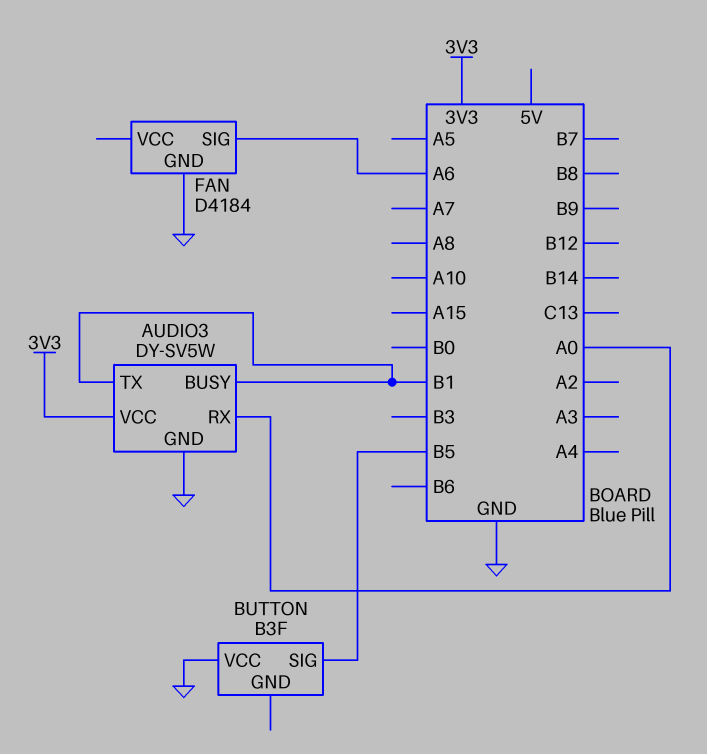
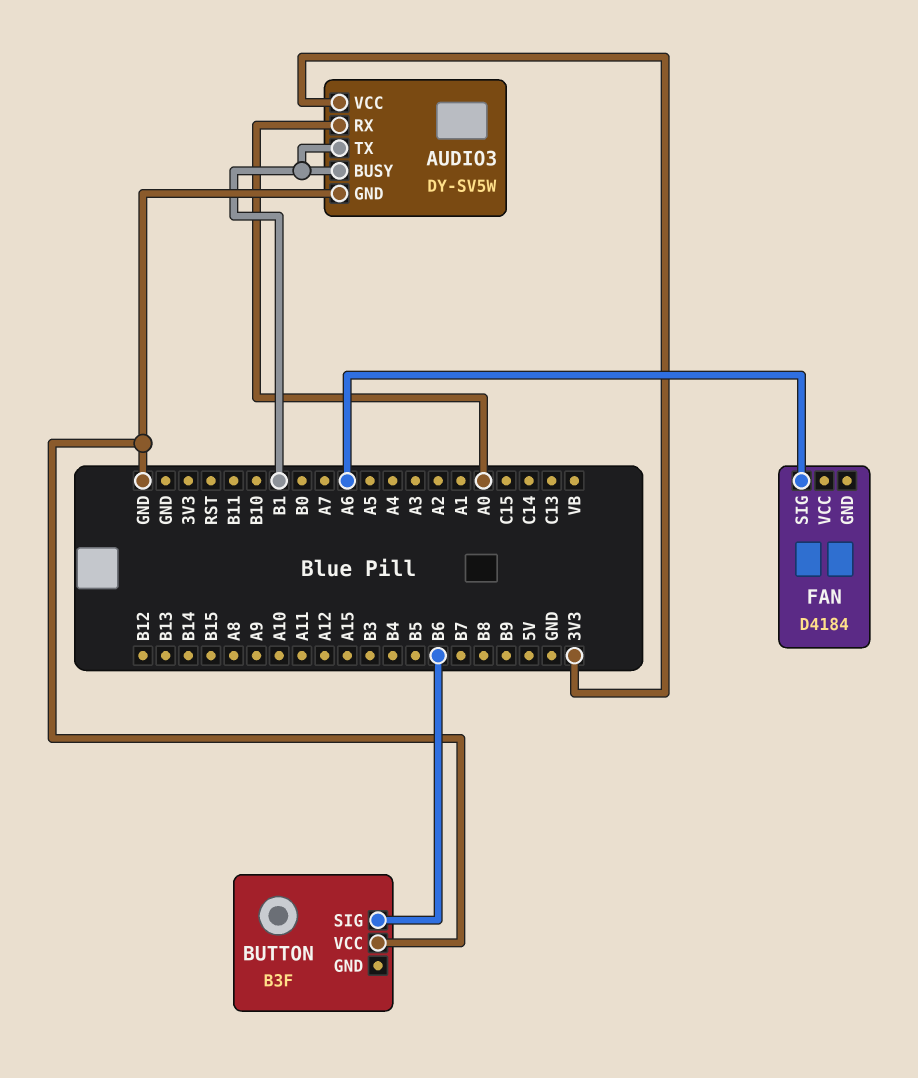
BUTTON pin SIG: B5 -> B6
FAN pin GND: GND -> none

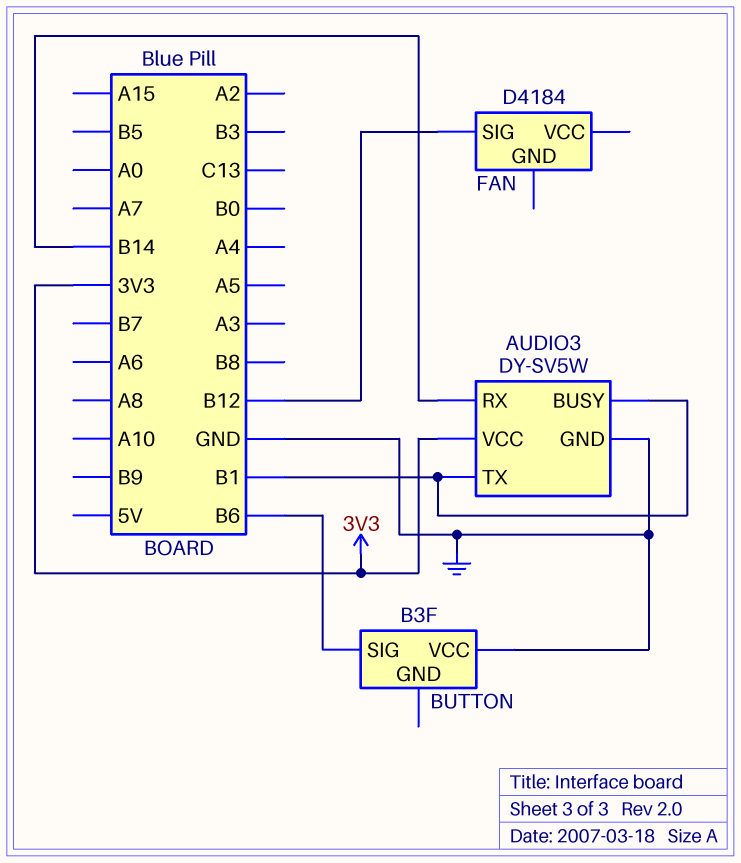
AUDIO3 pin RX: A0 -> B14
FAN pin SIG: A6 -> B12

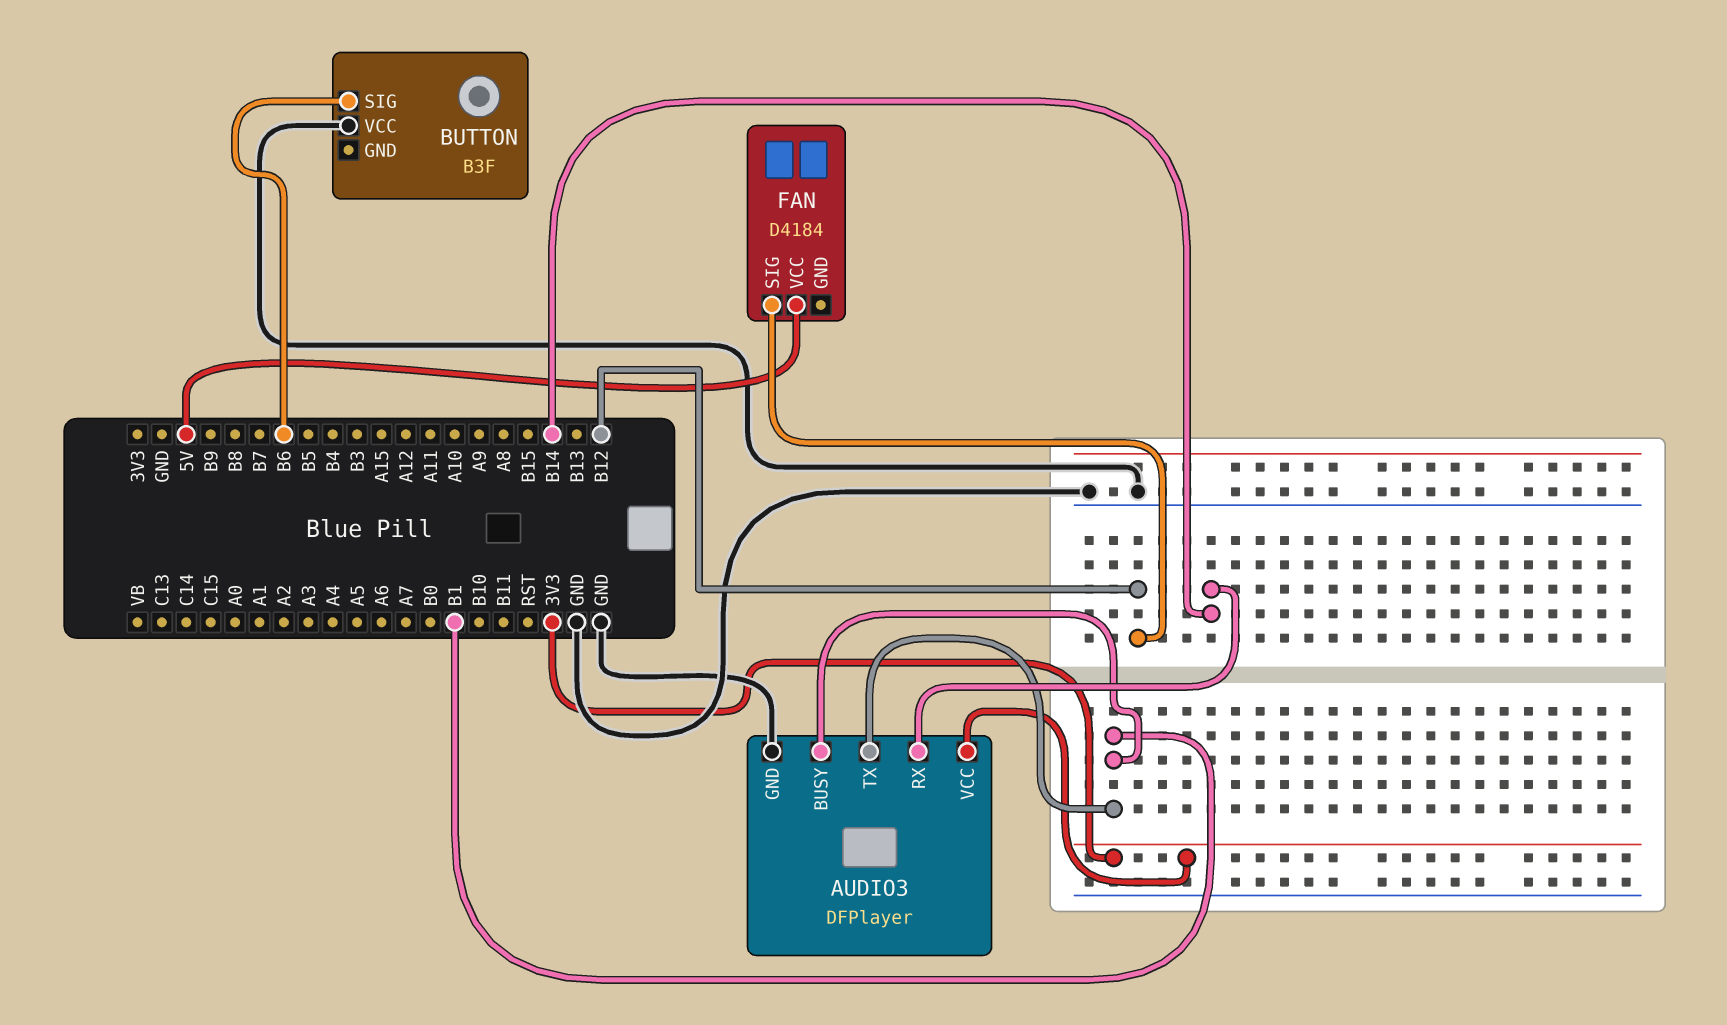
AUDIO3: DY-SV5W -> DFPlayer
FAN pin VCC: none -> 5V

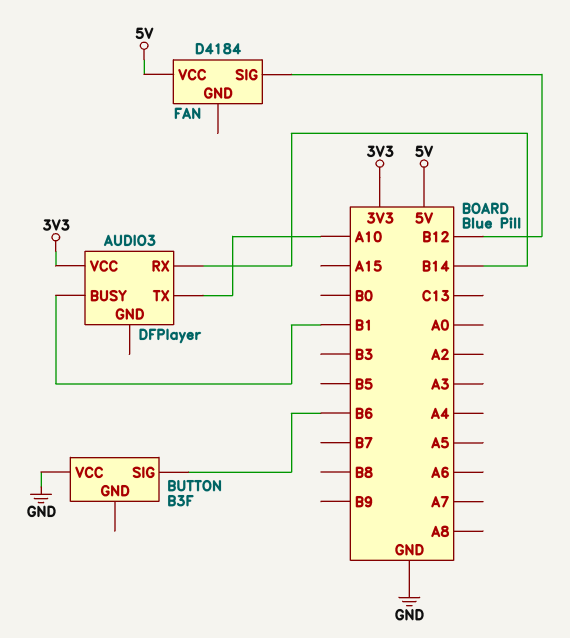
AUDIO3 pin GND: GND -> none
AUDIO3 pin TX: B1 -> A10

